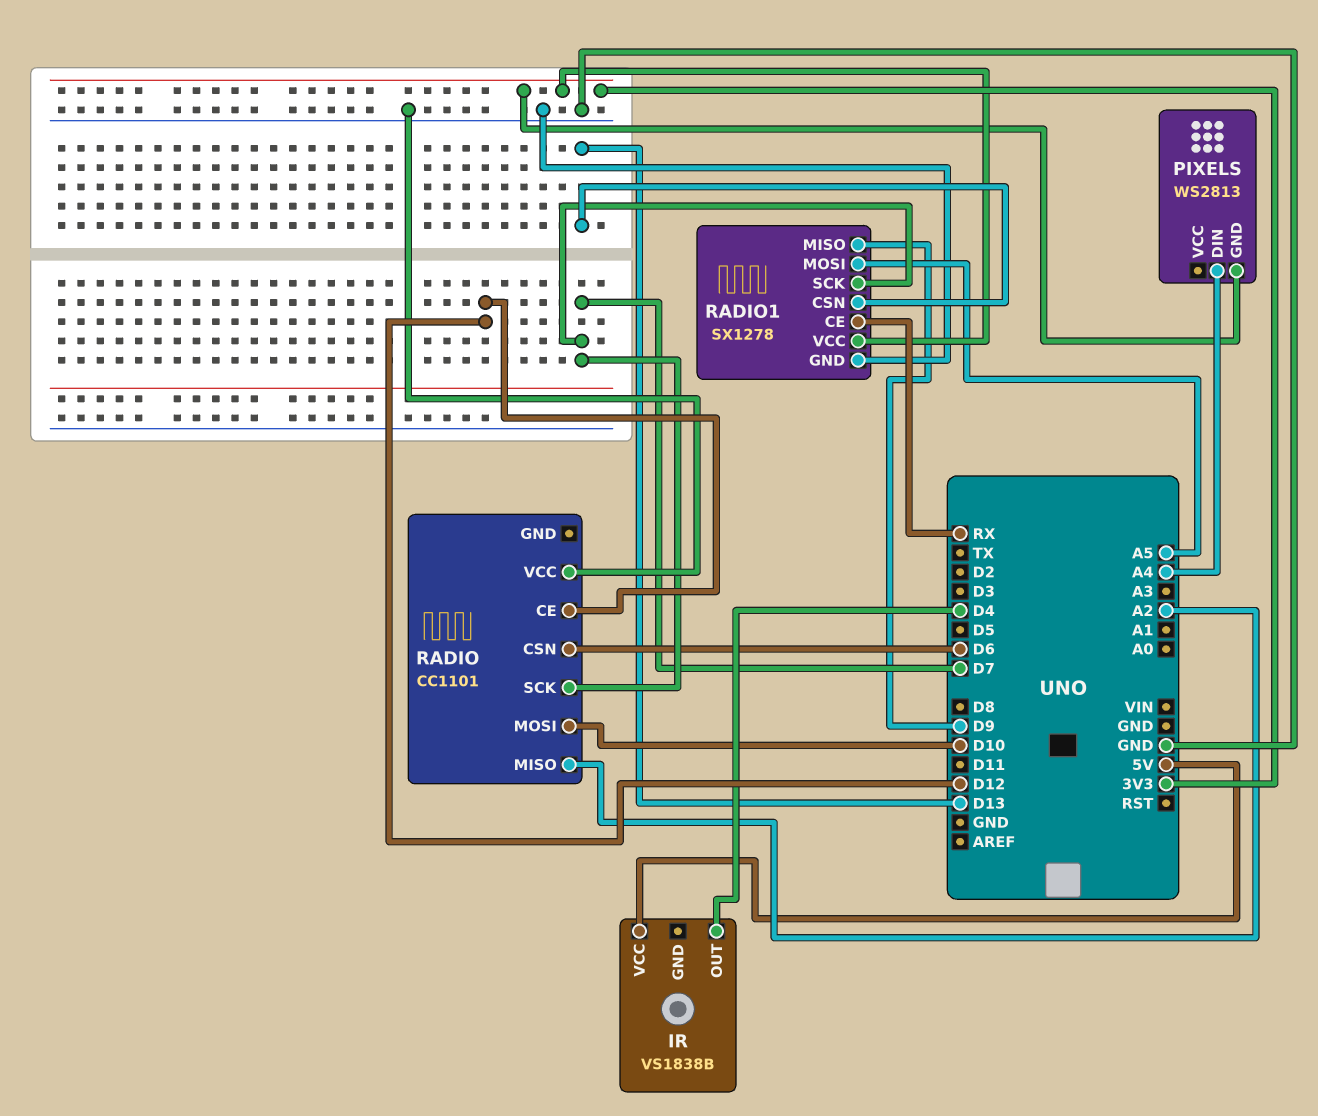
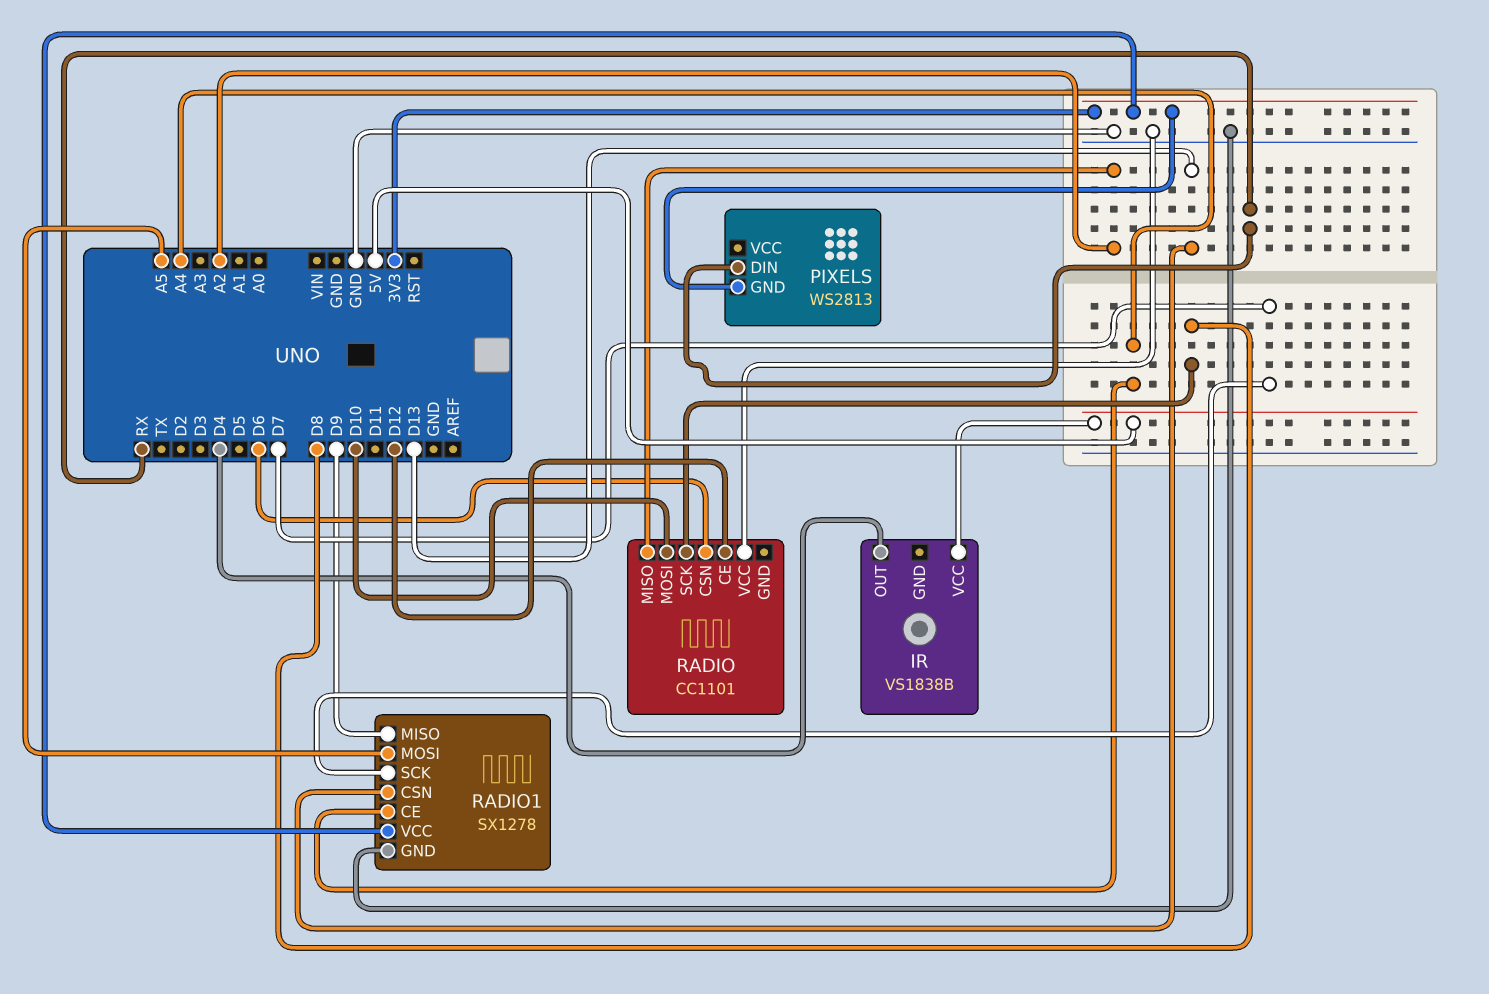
PIXELS pin DIN: A4 -> RX
RADIO pin SCK: D7 -> D8
RADIO1 pin CE: RX -> A4

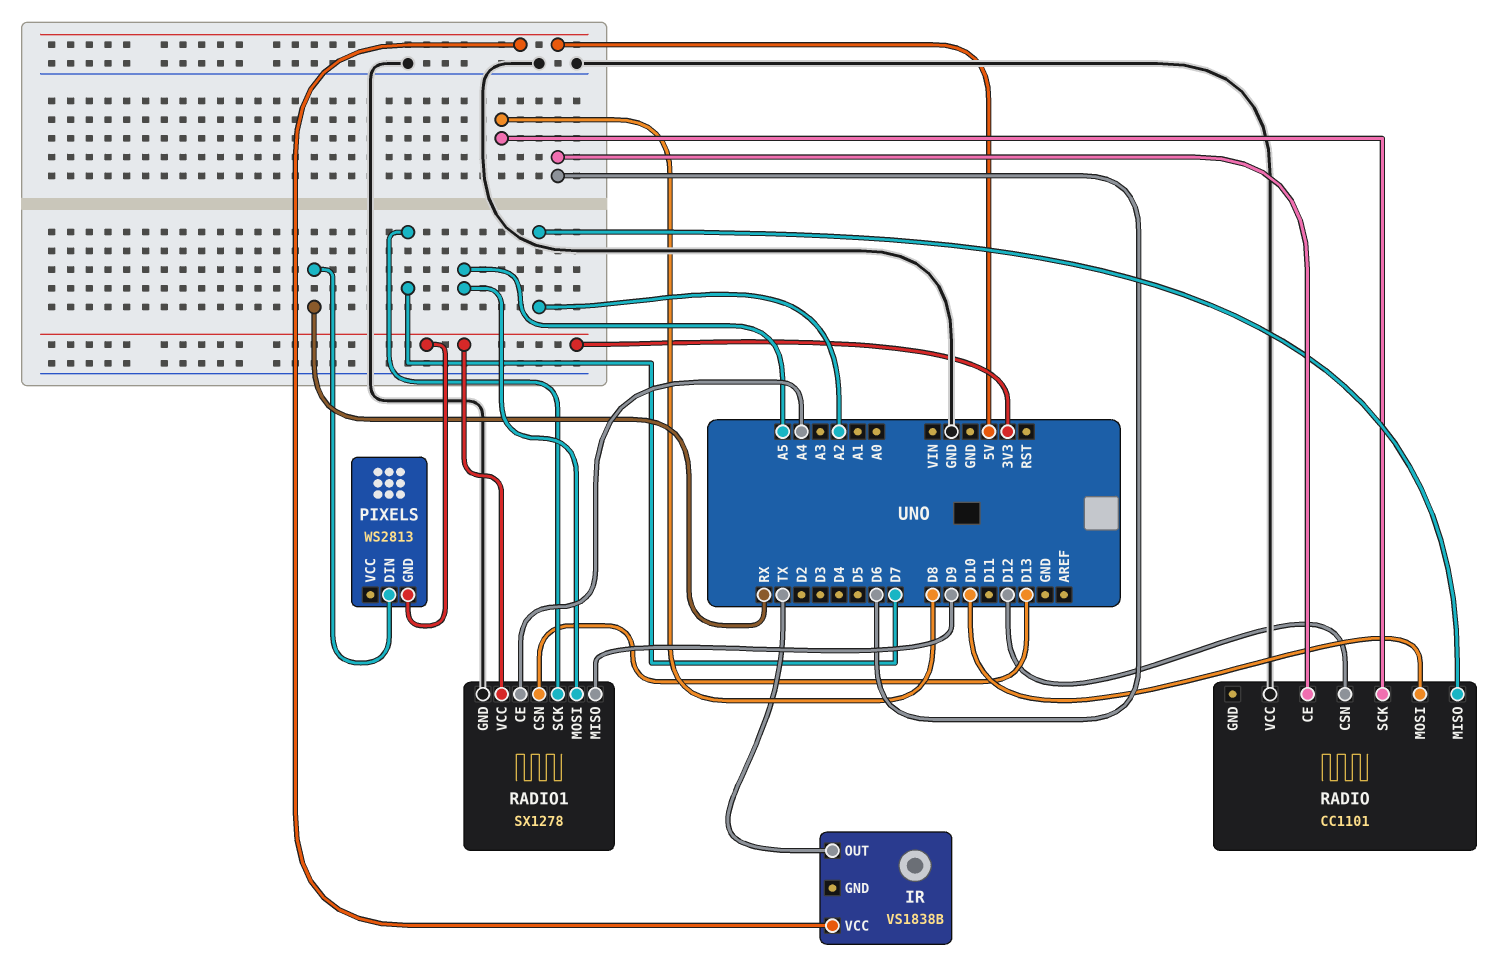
IR pin OUT: D4 -> TX
RADIO pin CE: D12 -> D6
RADIO pin CSN: D6 -> D12

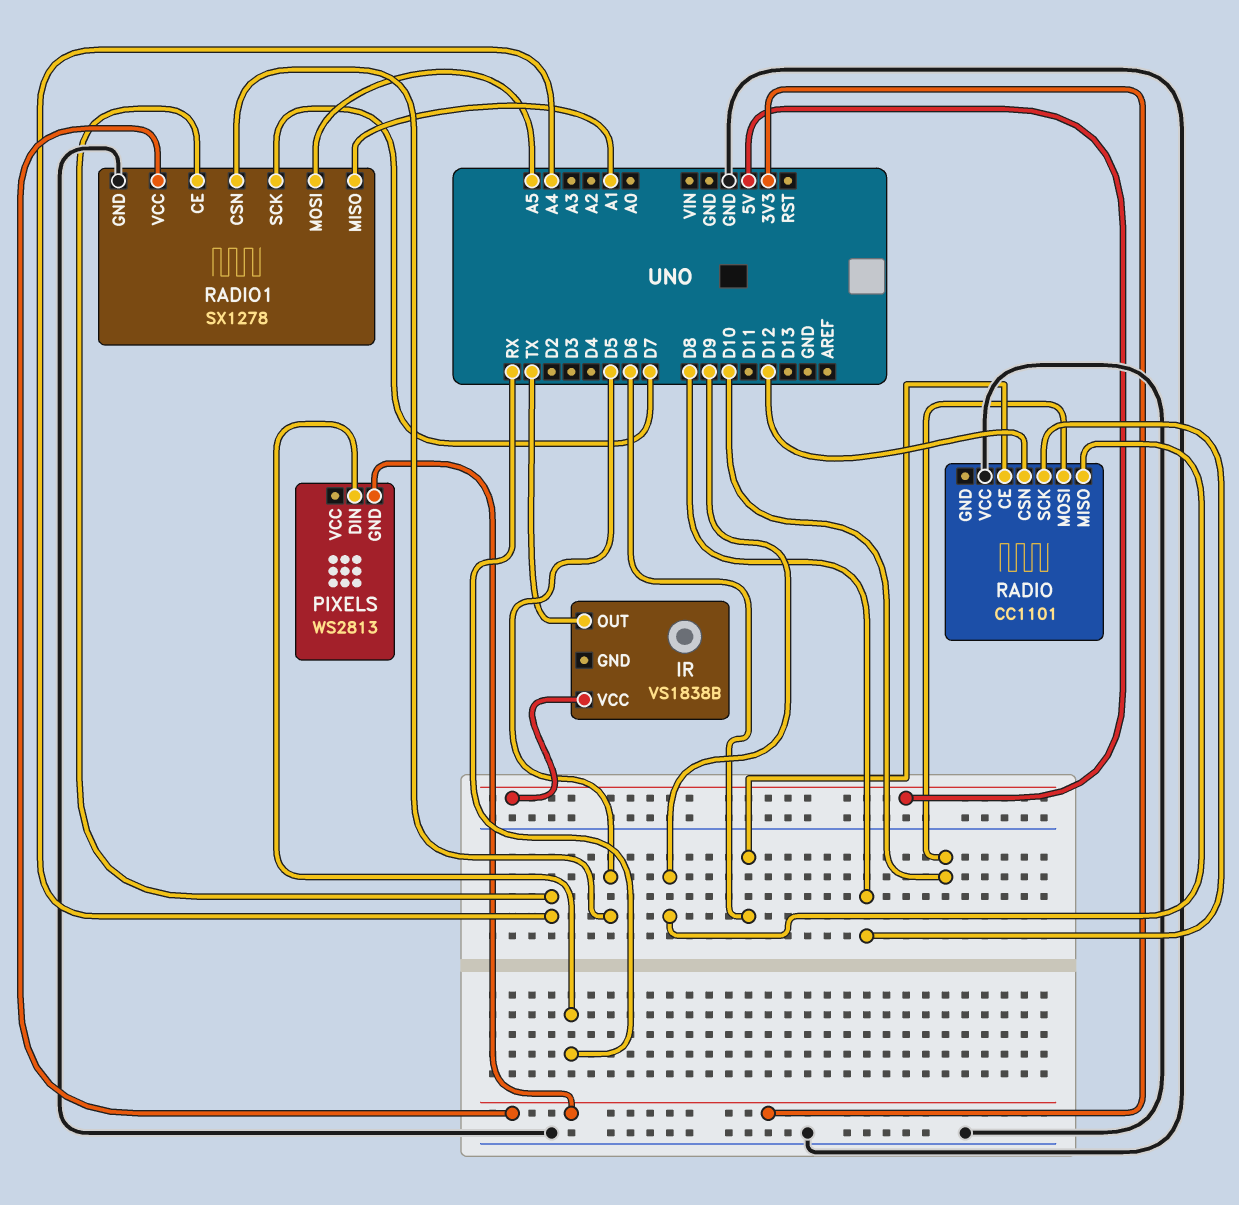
RADIO pin MISO: A2 -> D9
RADIO1 pin CSN: D13 -> D5
RADIO1 pin MISO: D9 -> A1

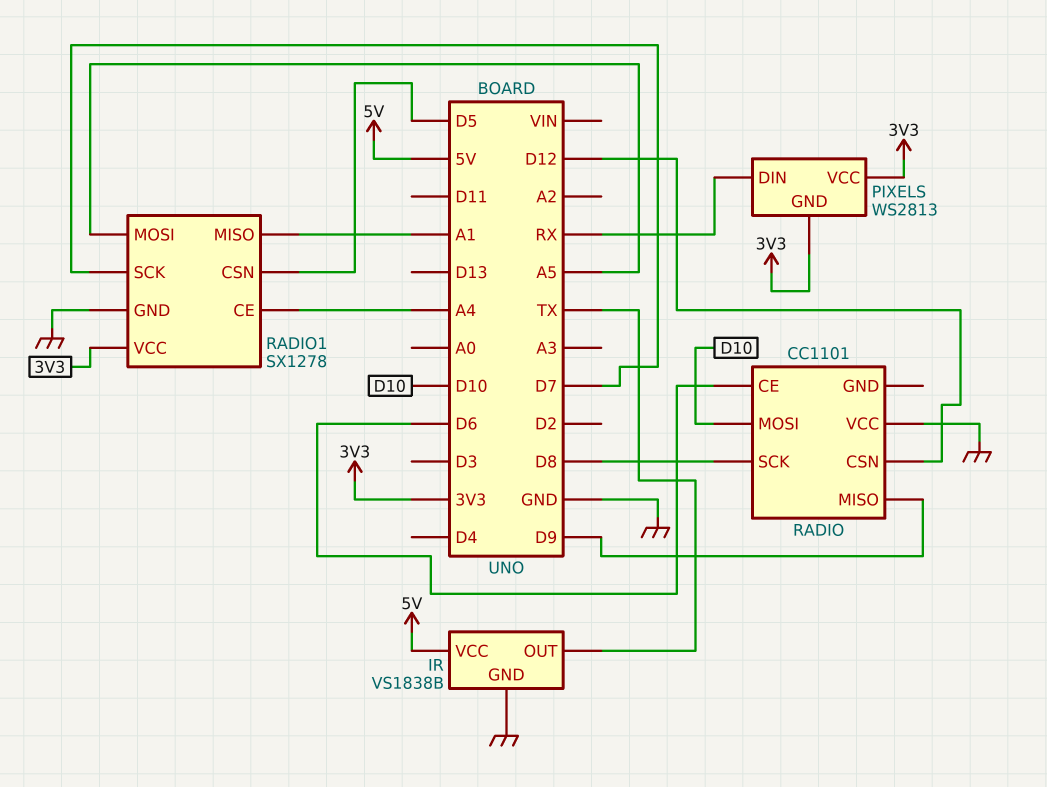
IR pin GND: none -> GND
PIXELS pin VCC: none -> 3V3

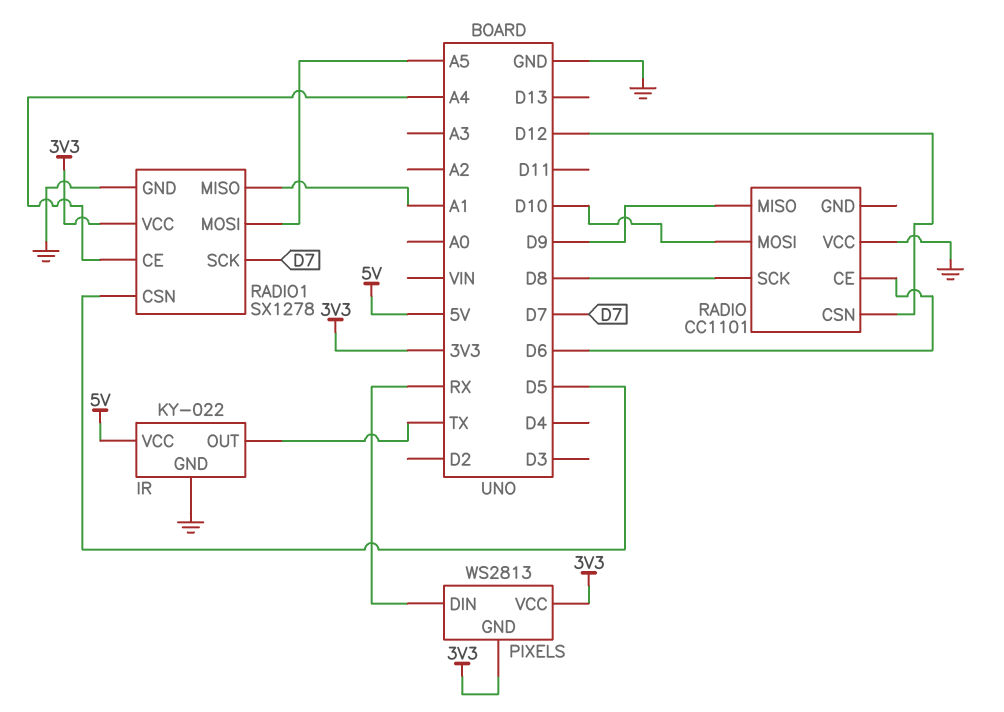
IR: VS1838B -> KY-022

